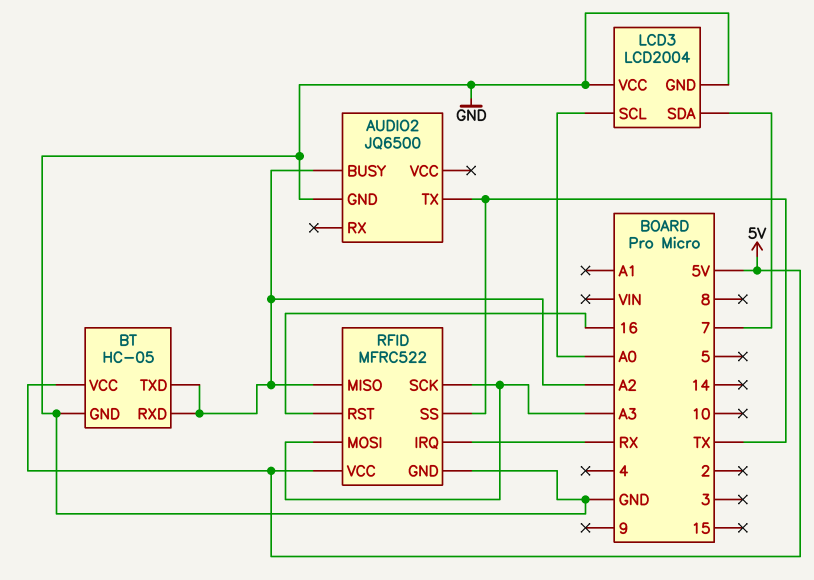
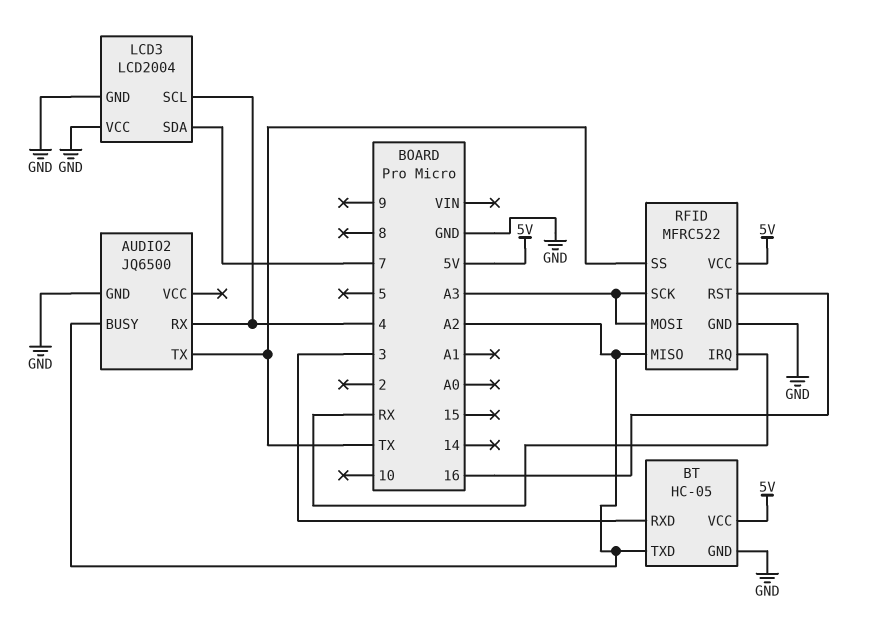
AUDIO2 pin RX: none -> 4
BT pin RXD: A2 -> 3
LCD3 pin SCL: A0 -> 4

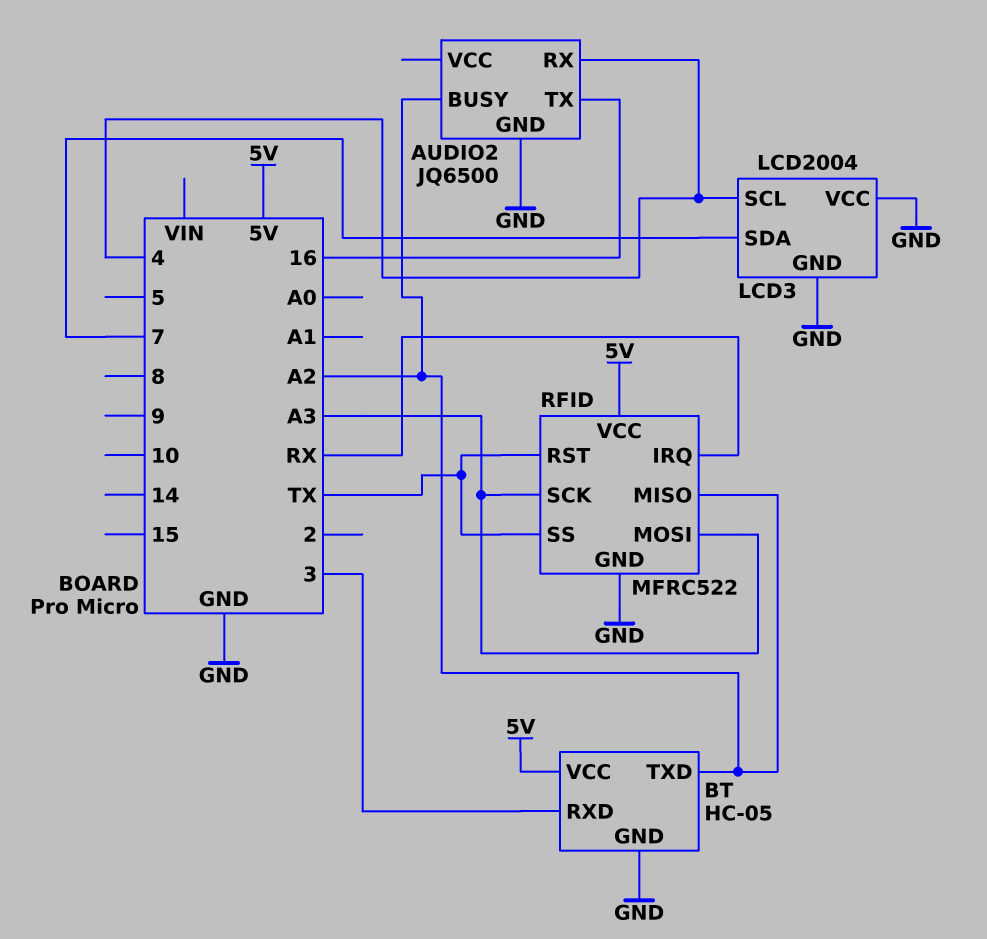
AUDIO2 pin TX: TX -> 16
RFID pin RST: 16 -> TX

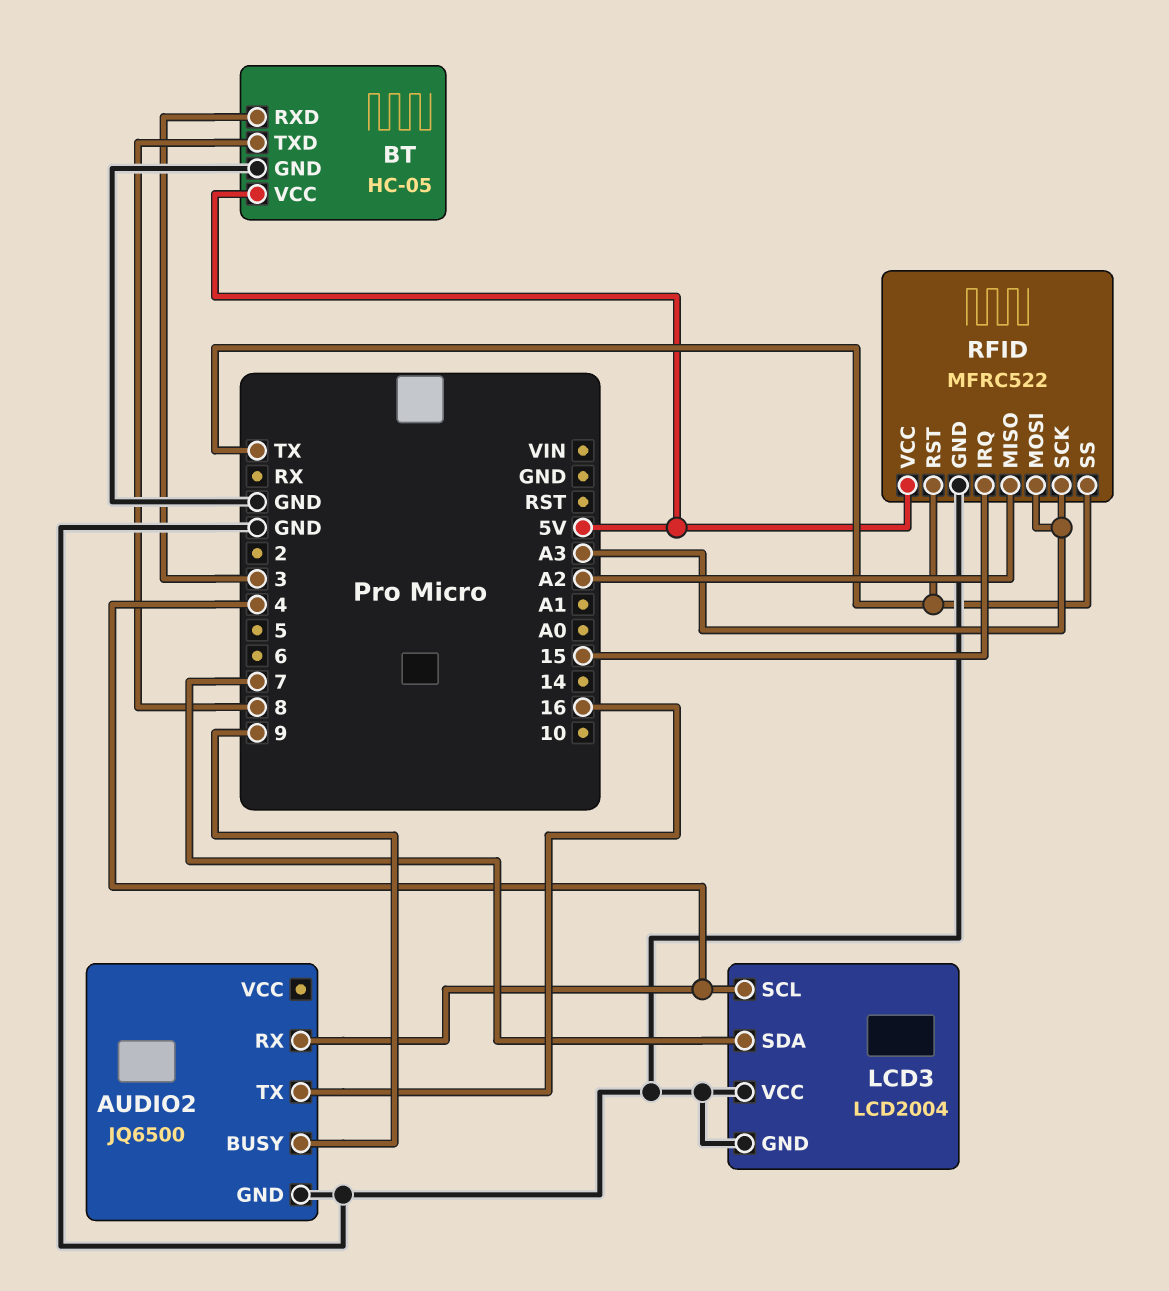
AUDIO2 pin BUSY: A2 -> 9
BT pin TXD: A2 -> 8
RFID pin IRQ: RX -> 15

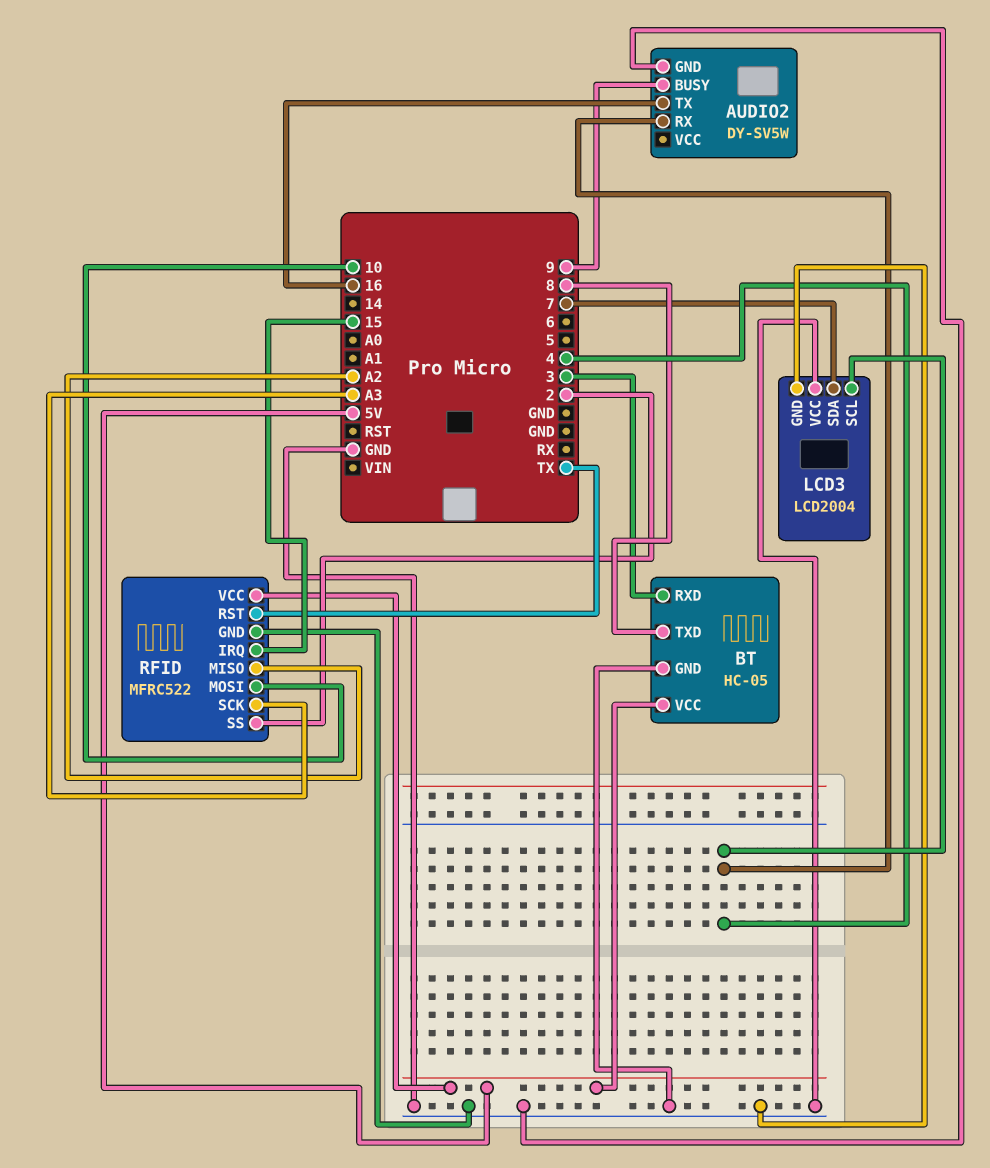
AUDIO2: JQ6500 -> DY-SV5W
RFID pin MOSI: A3 -> 10
RFID pin SS: TX -> 2

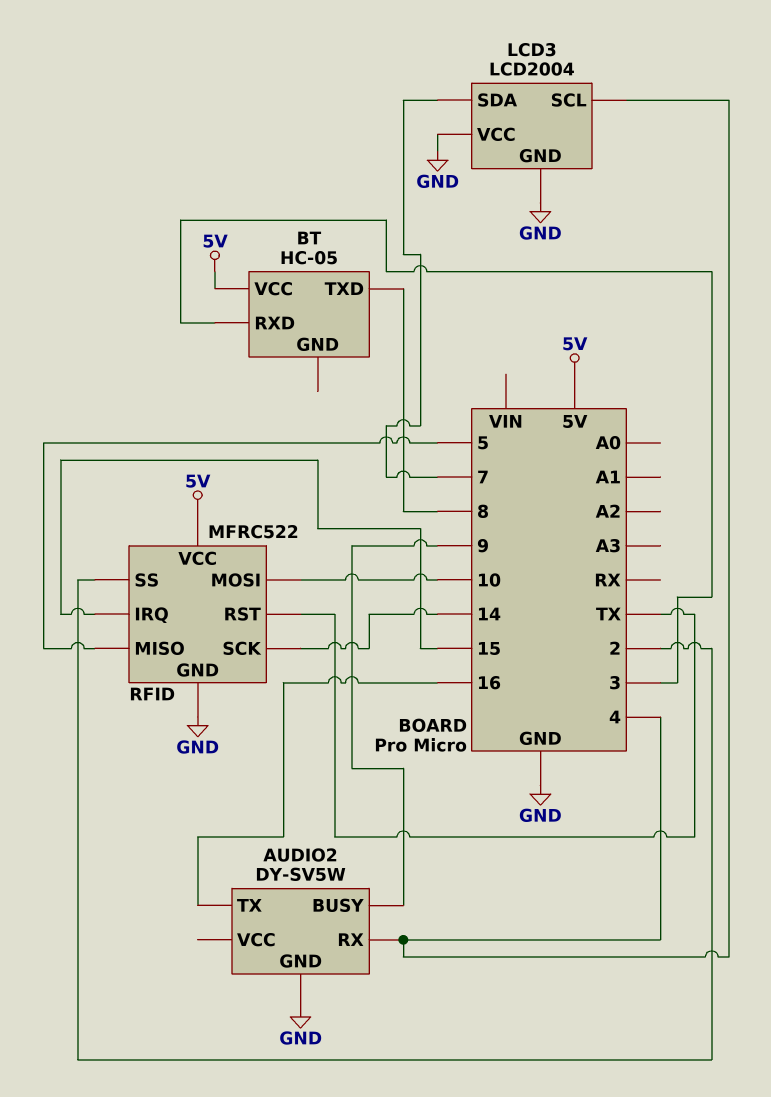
BT pin GND: GND -> none
RFID pin MISO: A2 -> 5
RFID pin SCK: A3 -> 14

